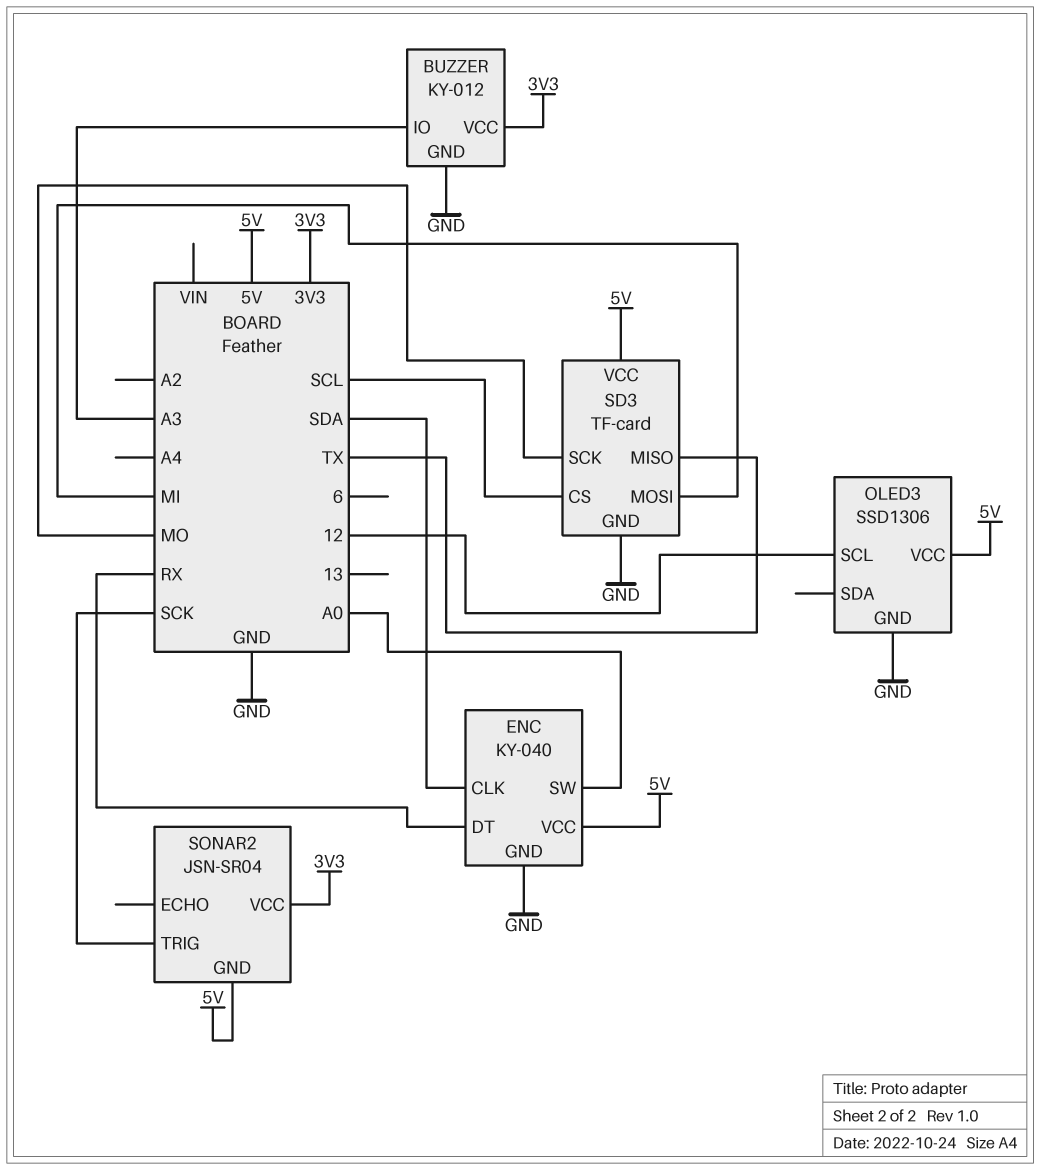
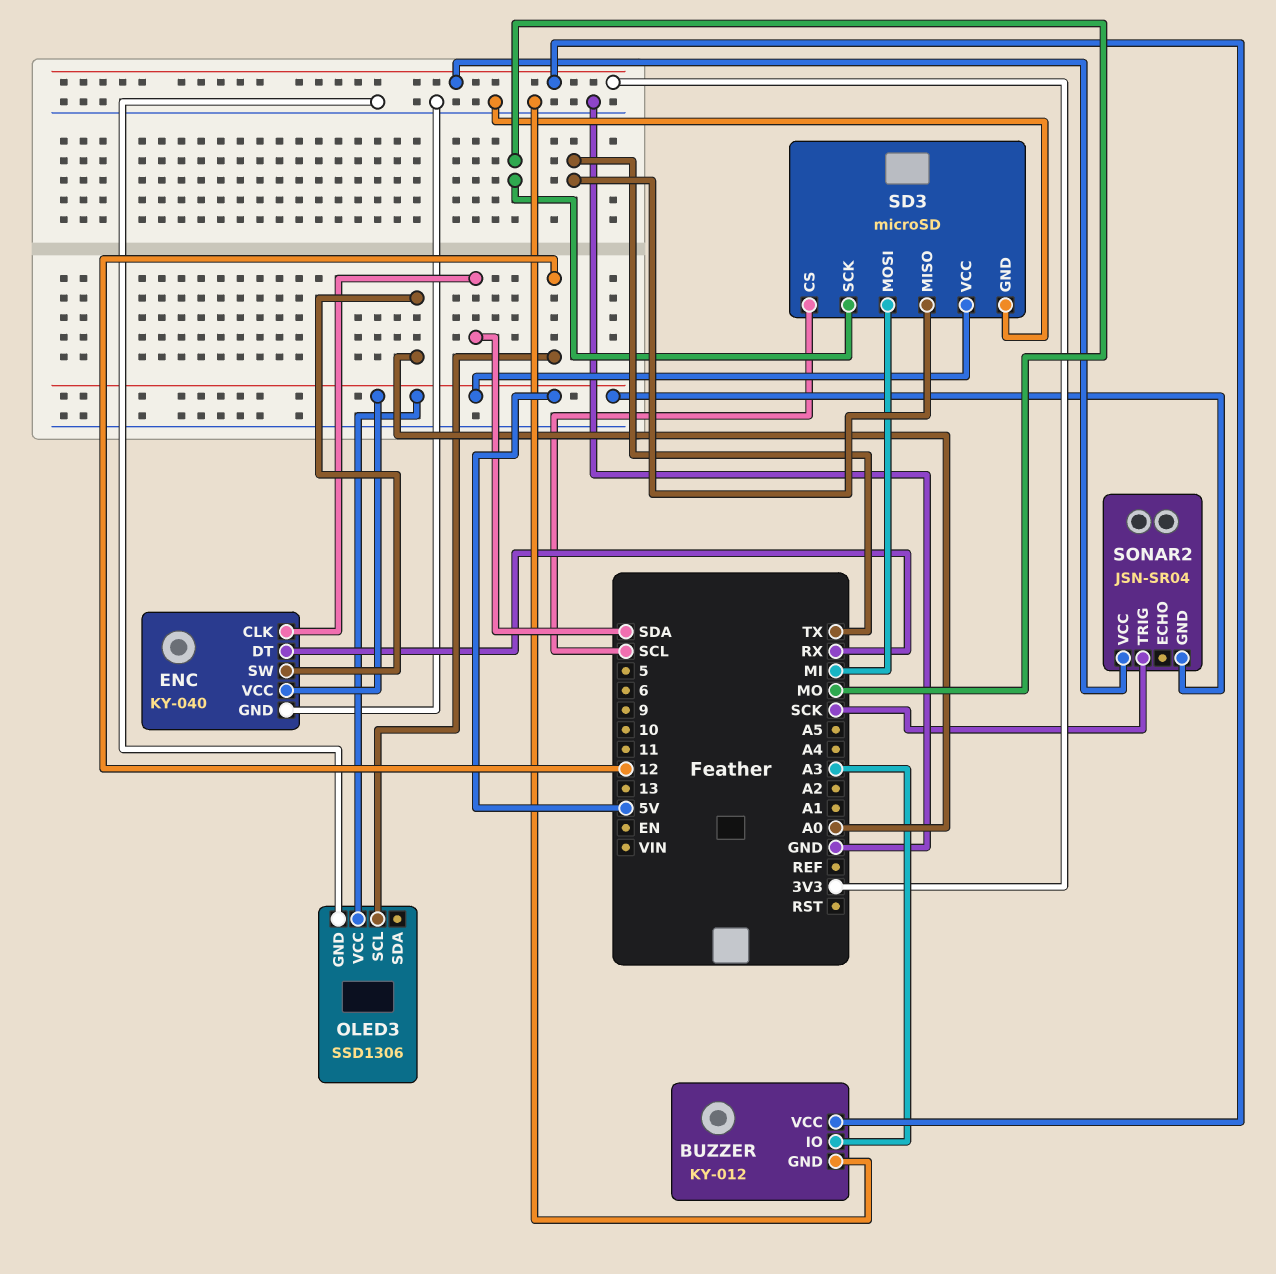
SD3: TF-card -> microSD

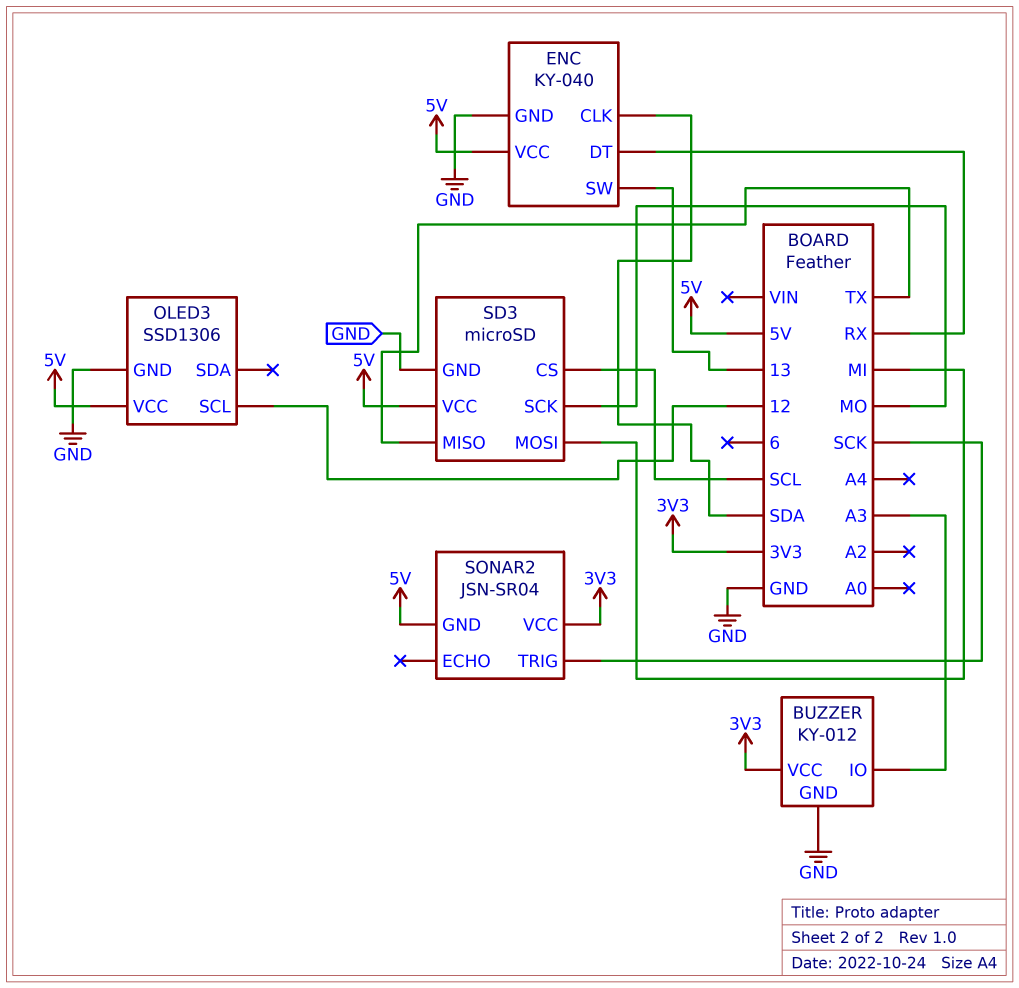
ENC pin SW: A0 -> 13

